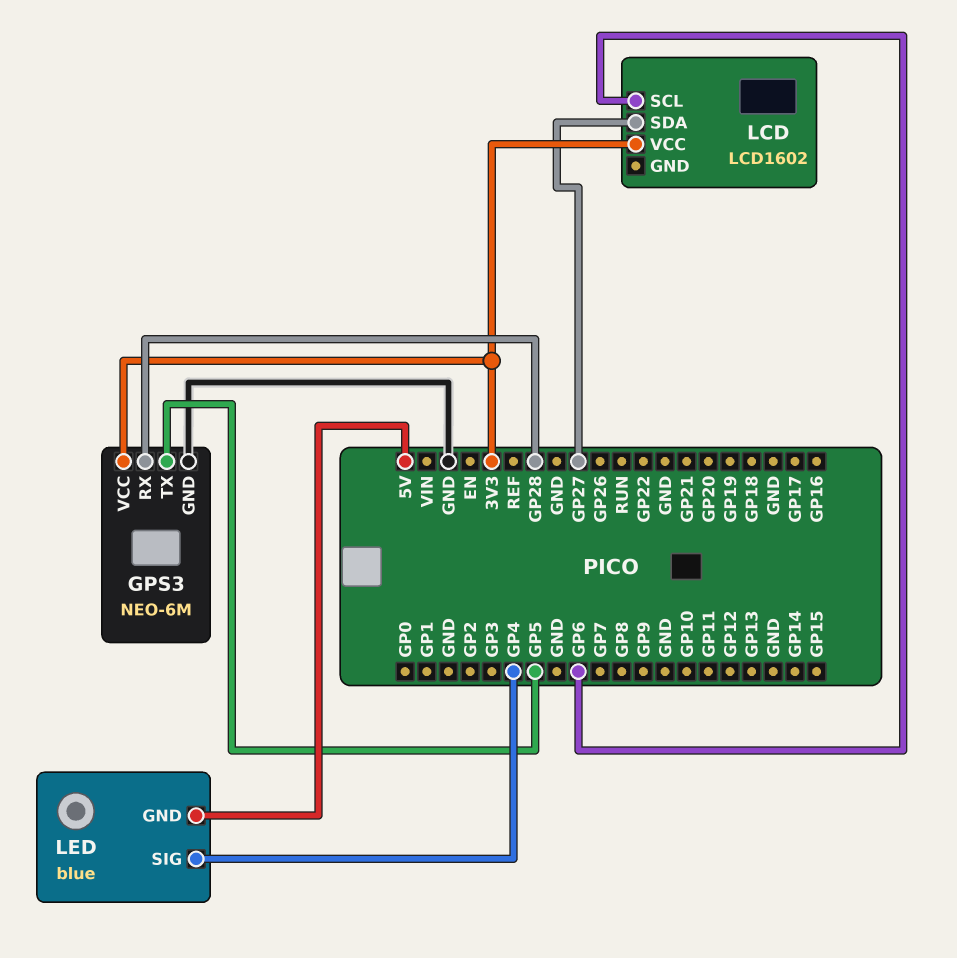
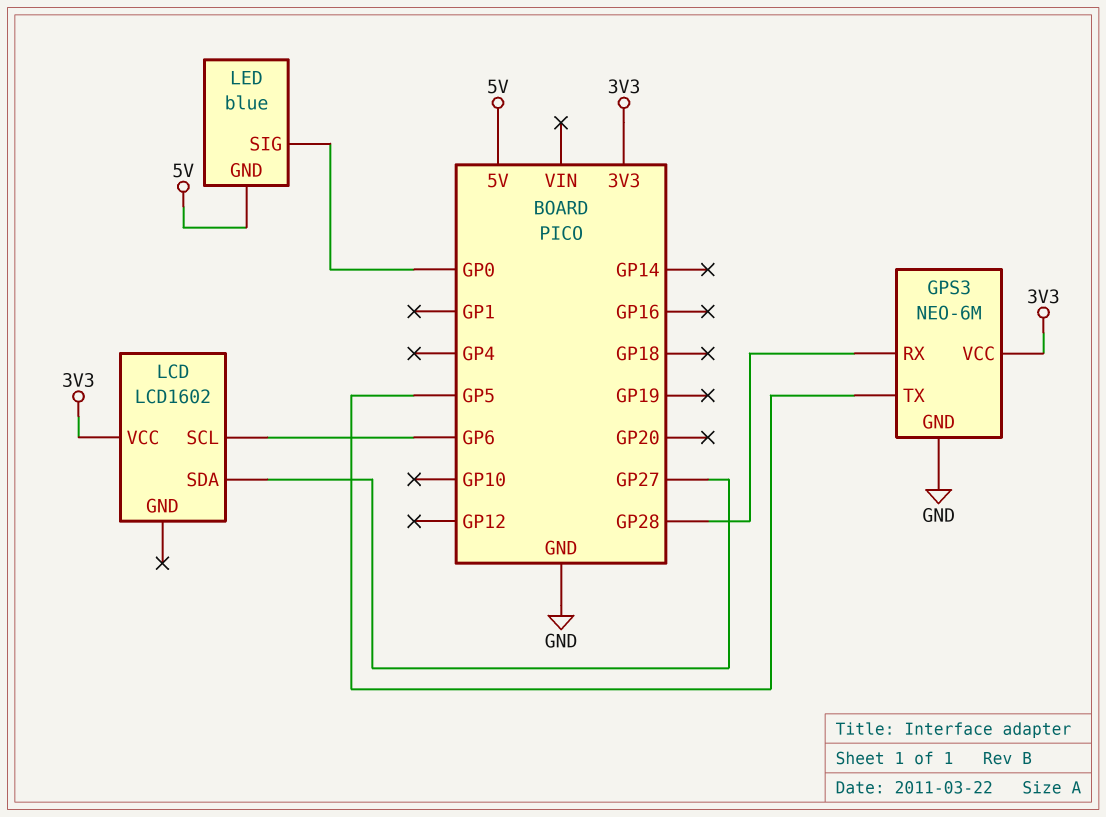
LED pin SIG: GP4 -> GP0

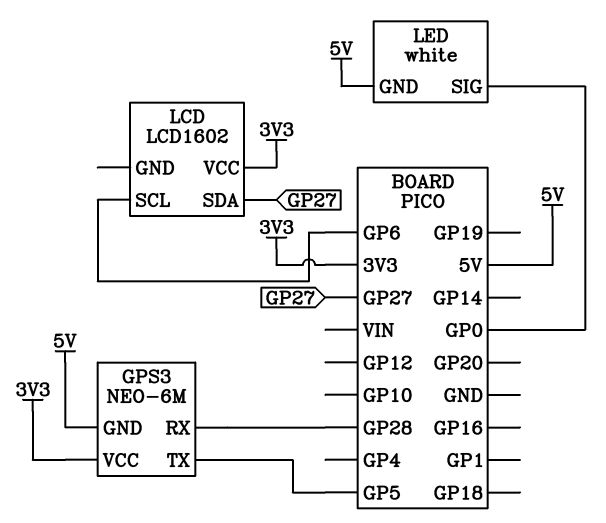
GPS3 pin GND: GND -> 5V
LED: blue -> white

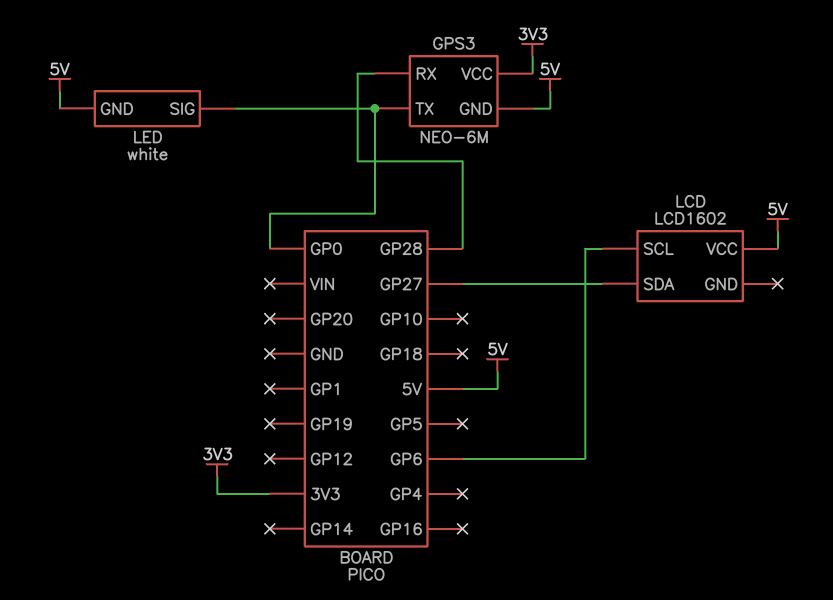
GPS3 pin TX: GP5 -> GP0
LCD pin VCC: 3V3 -> 5V

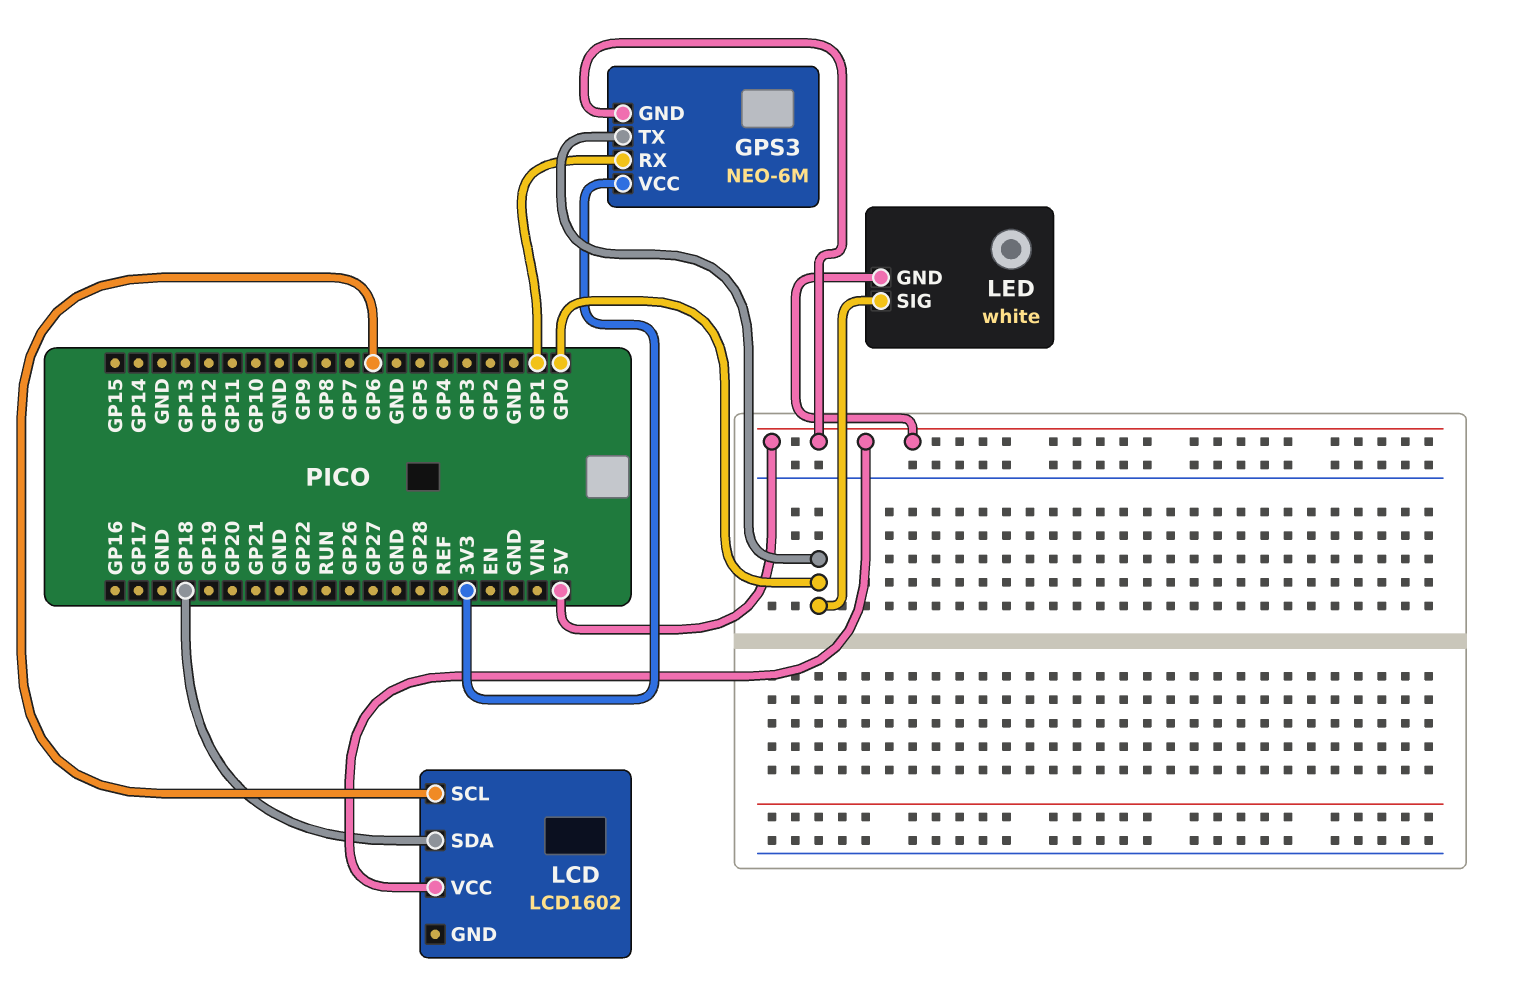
GPS3 pin RX: GP28 -> GP1
LCD pin SDA: GP27 -> GP18

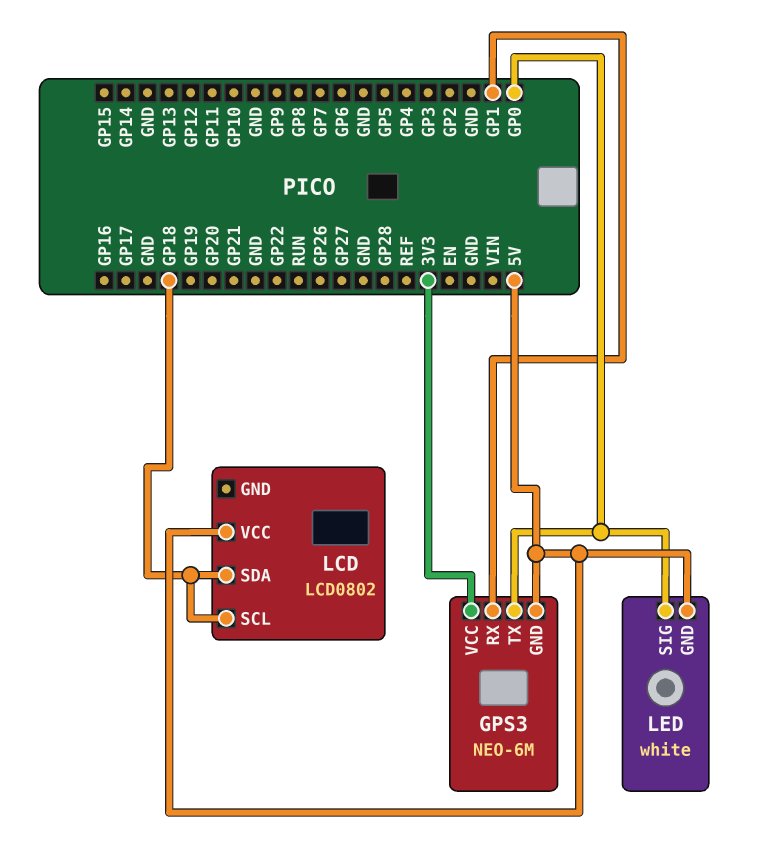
LCD: LCD1602 -> LCD0802
LCD pin SCL: GP6 -> GP18

